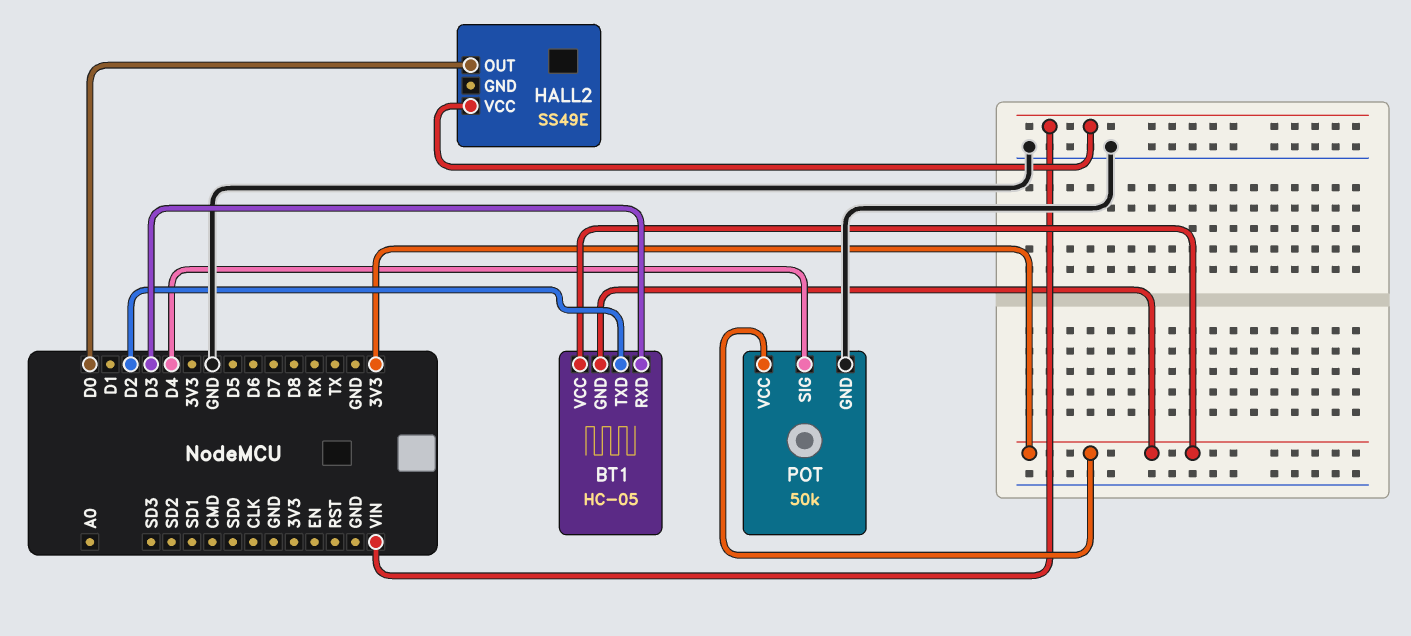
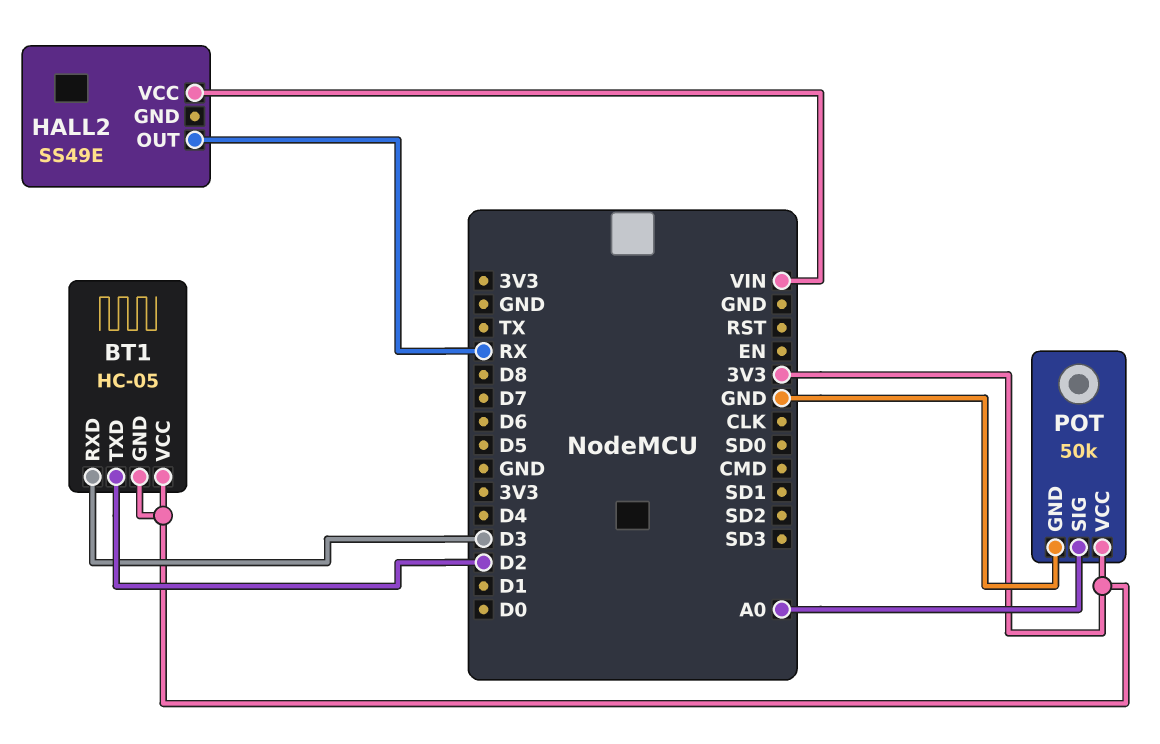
HALL2 pin OUT: D0 -> RX
POT pin SIG: D4 -> A0

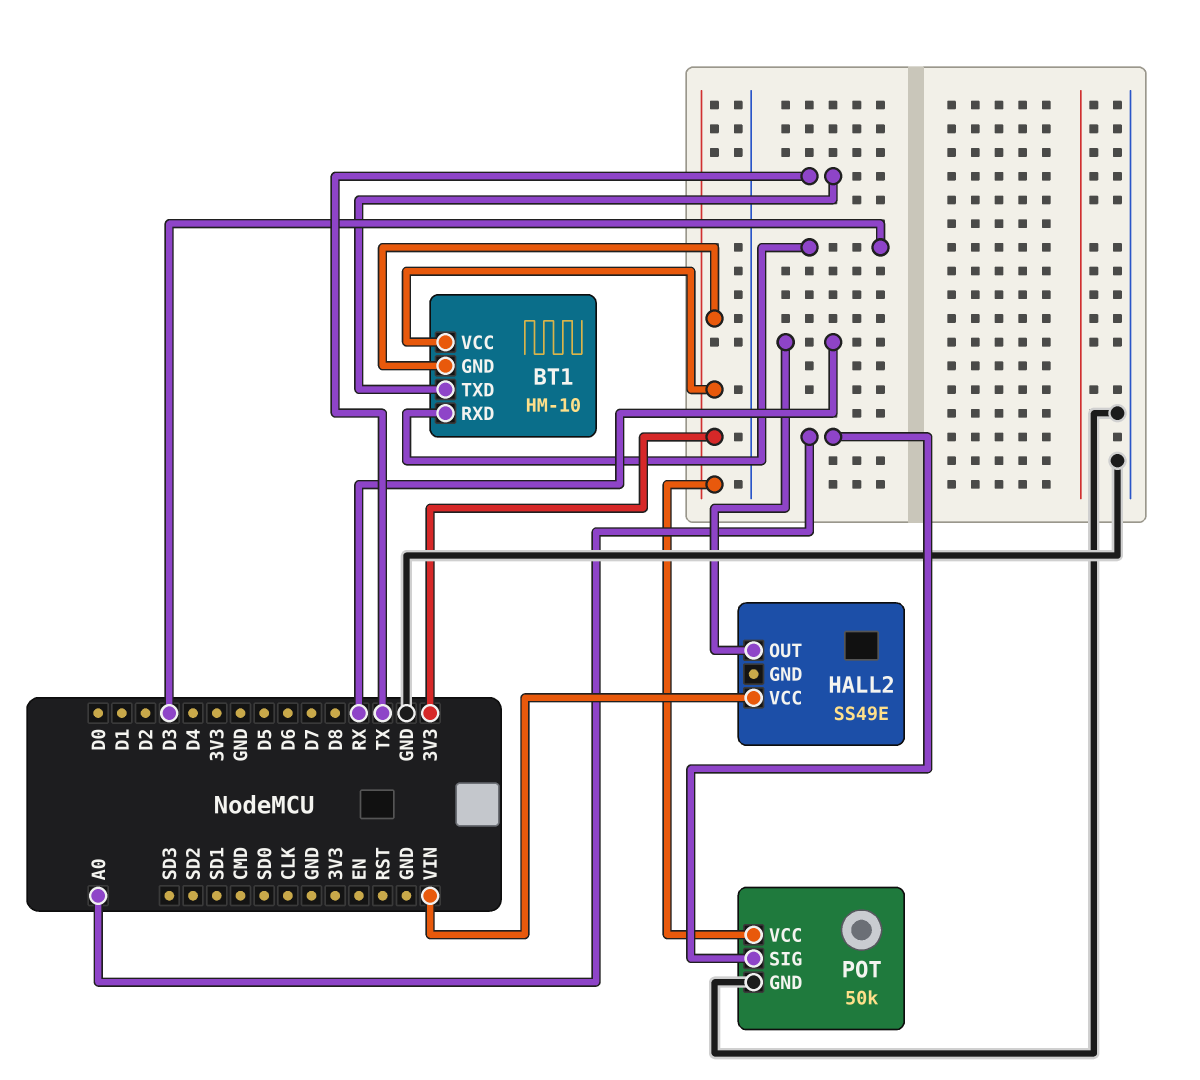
BT1: HC-05 -> HM-10
BT1 pin TXD: D2 -> TX

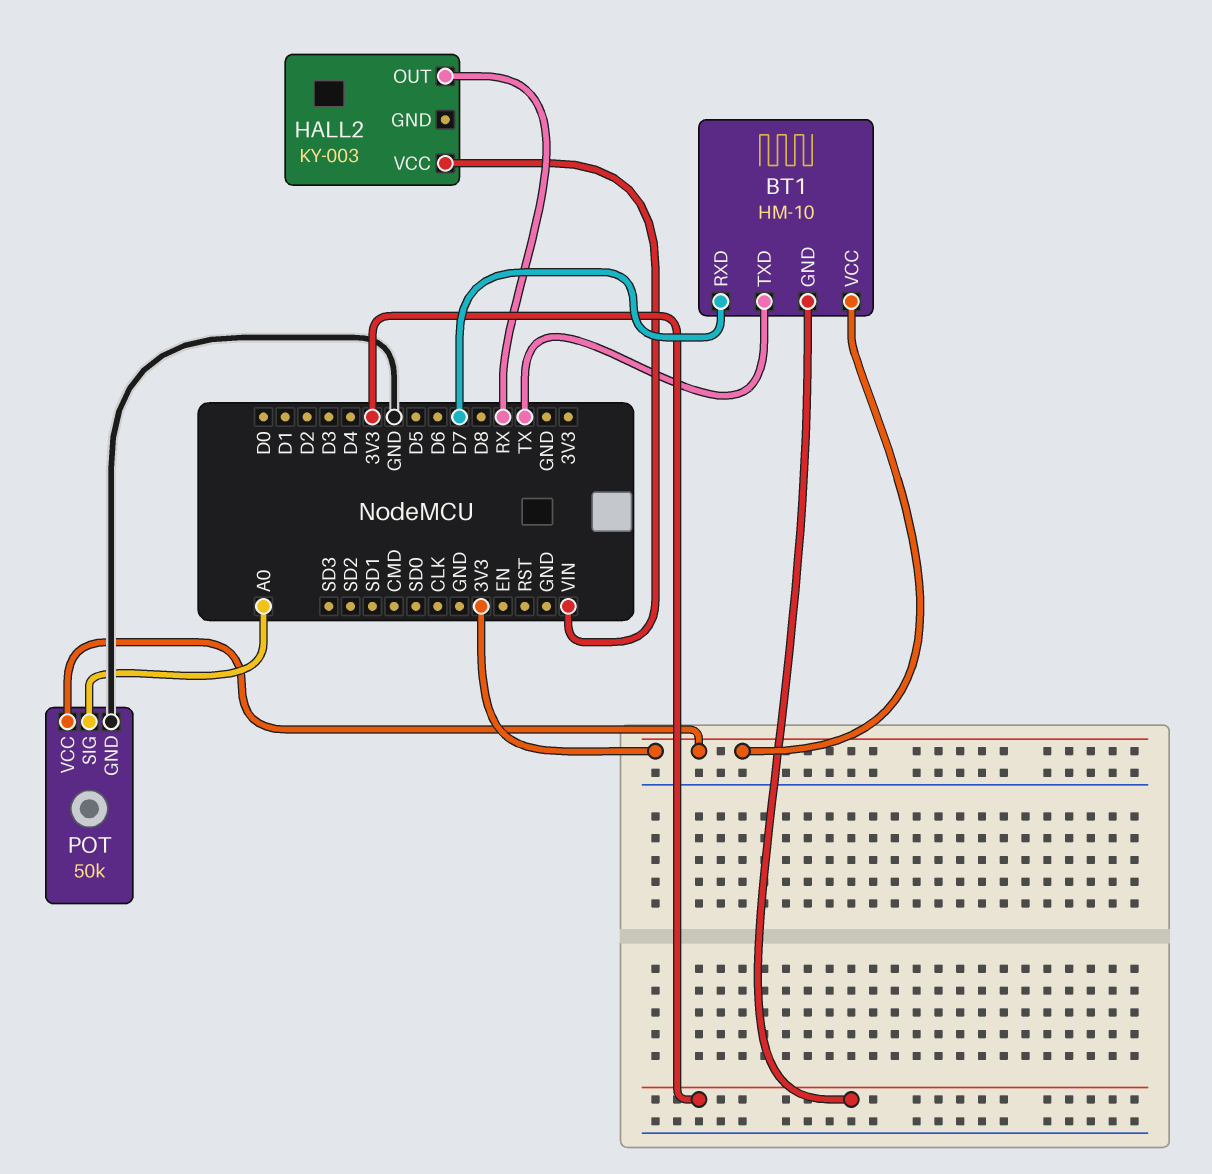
BT1 pin RXD: D3 -> D7
HALL2: SS49E -> KY-003

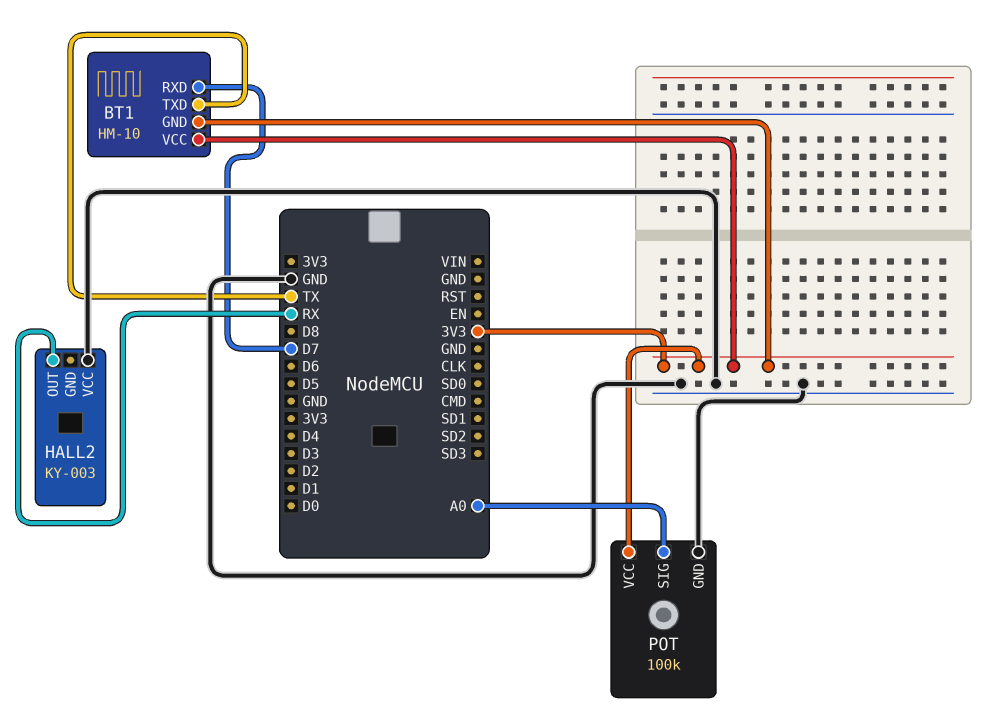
HALL2 pin VCC: VIN -> GND
POT: 50k -> 100k

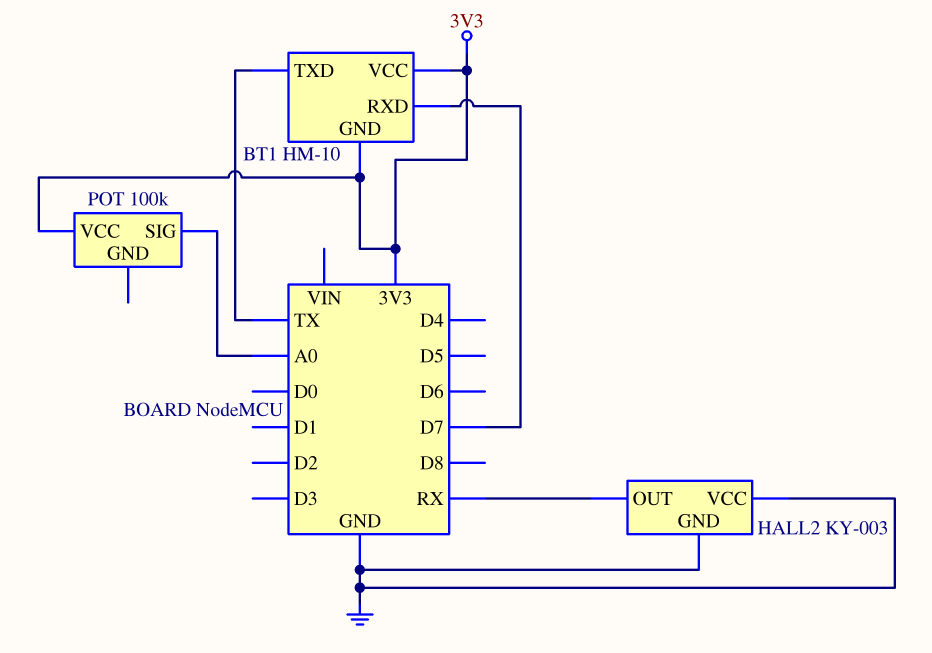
HALL2 pin GND: none -> GND
POT pin GND: GND -> none

